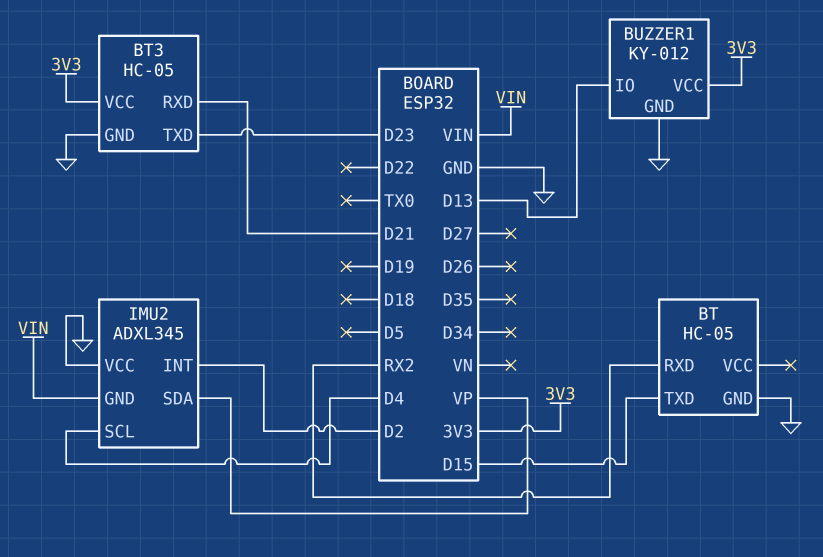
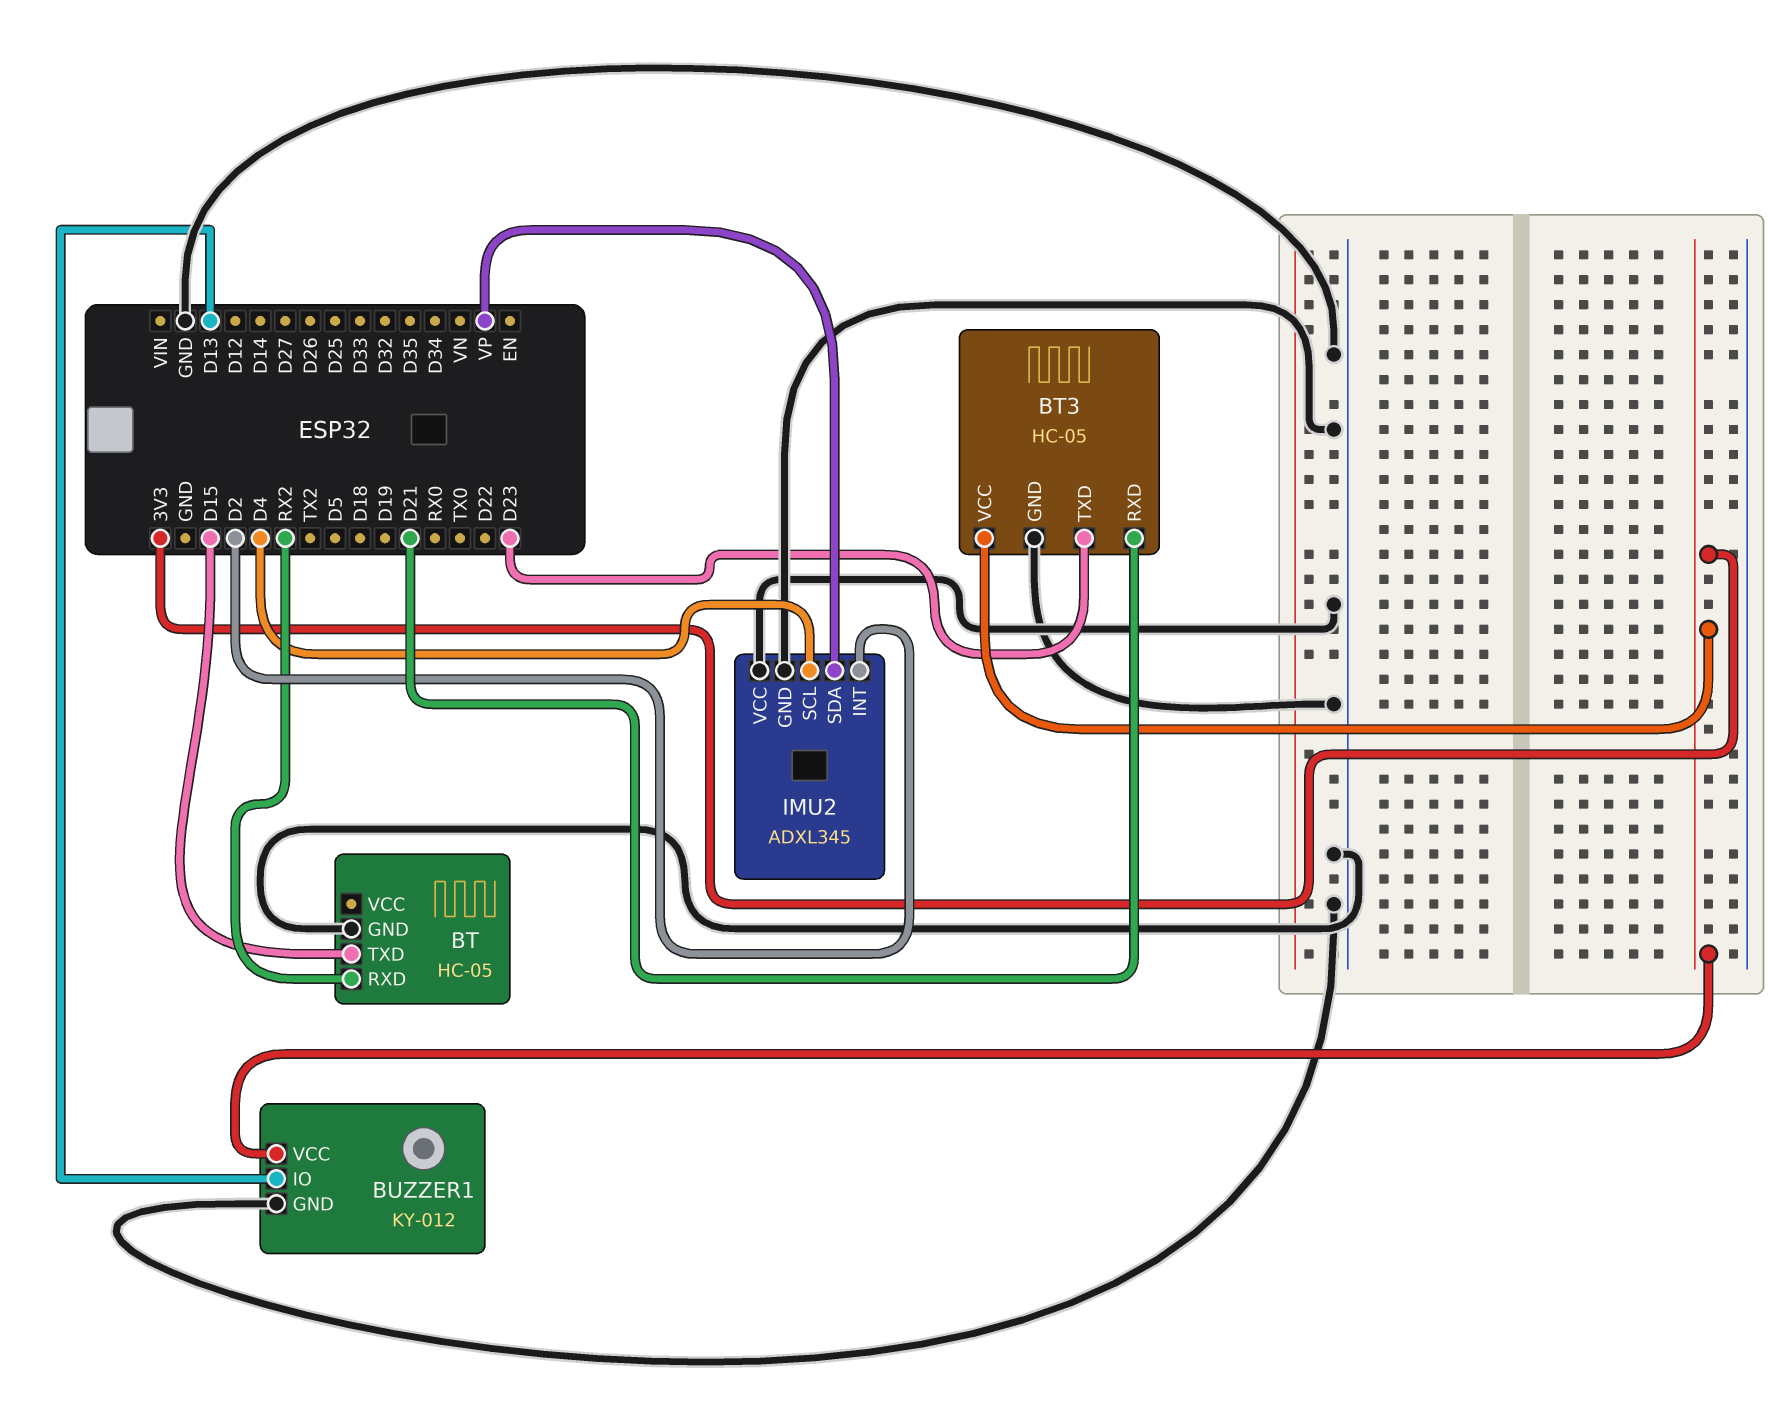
IMU2 pin GND: VIN -> GND

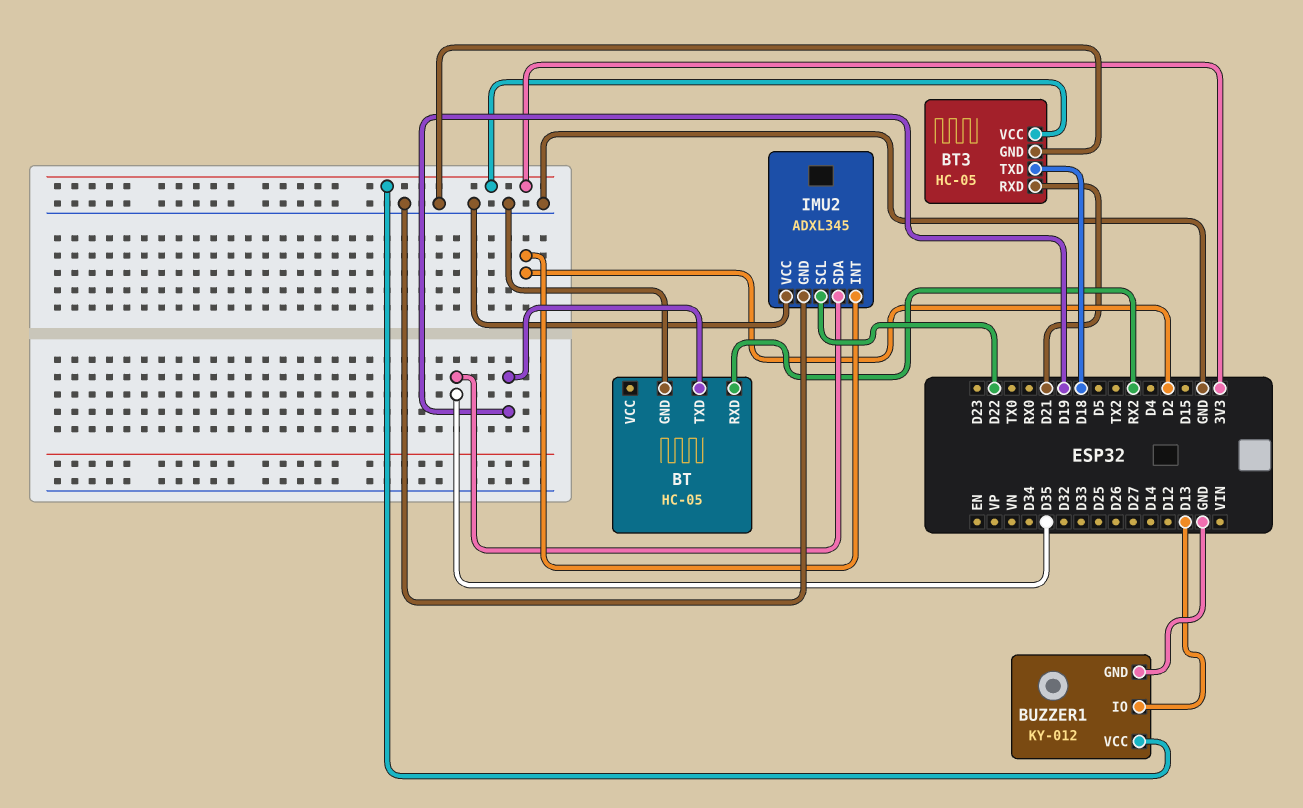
BT pin TXD: D15 -> D19
BT3 pin TXD: D23 -> D18
IMU2 pin SCL: D4 -> D22
IMU2 pin SDA: VP -> D35

